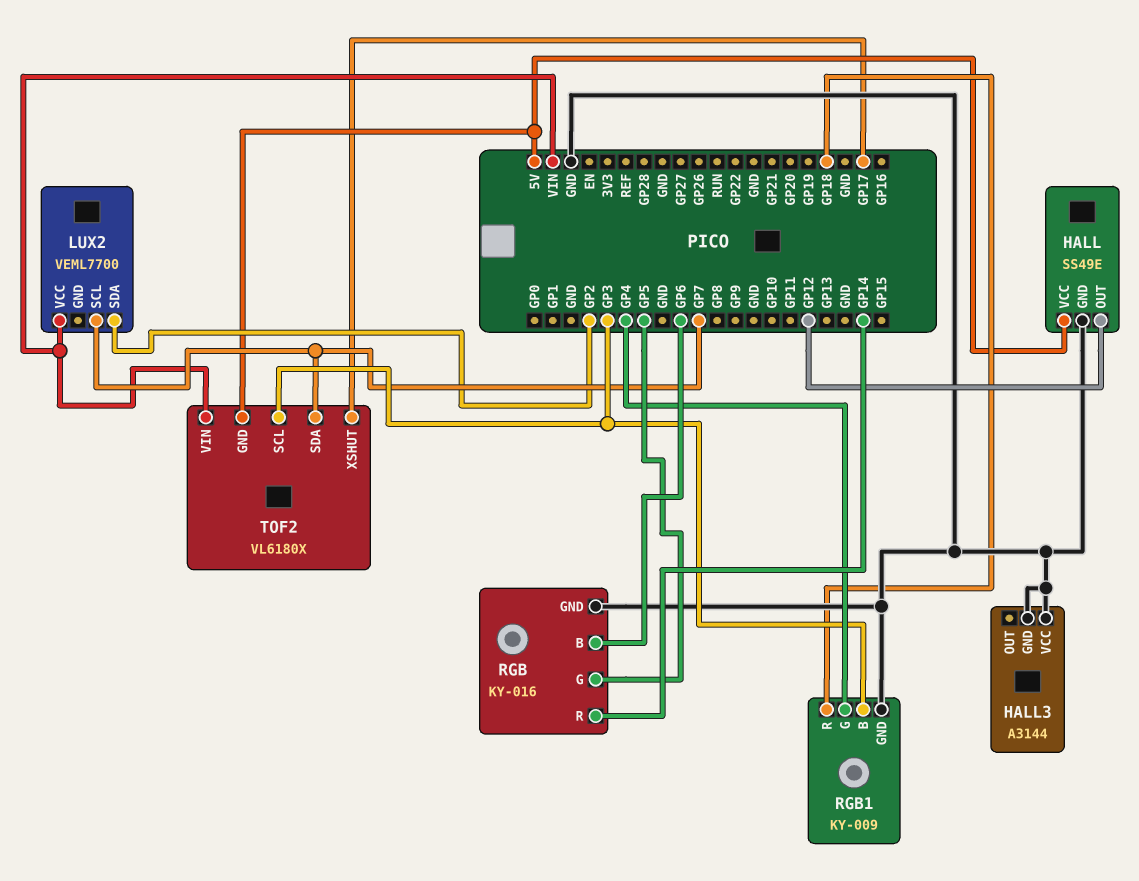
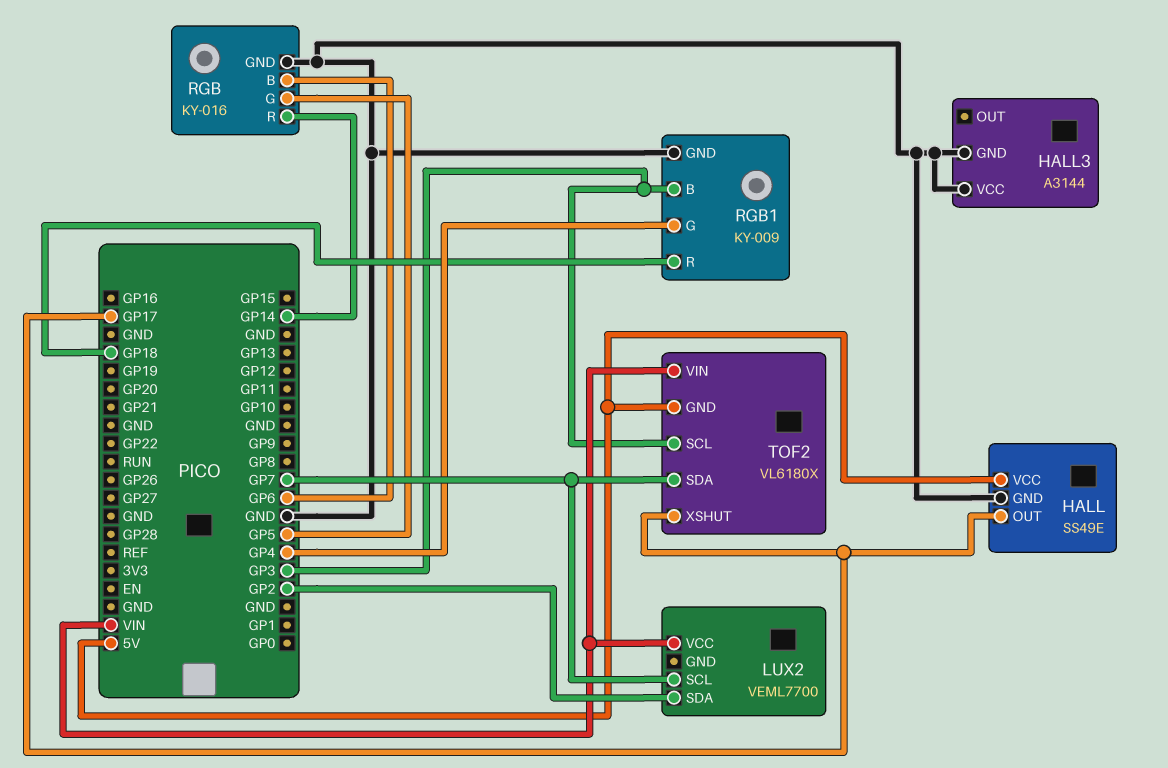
HALL pin OUT: GP12 -> GP17

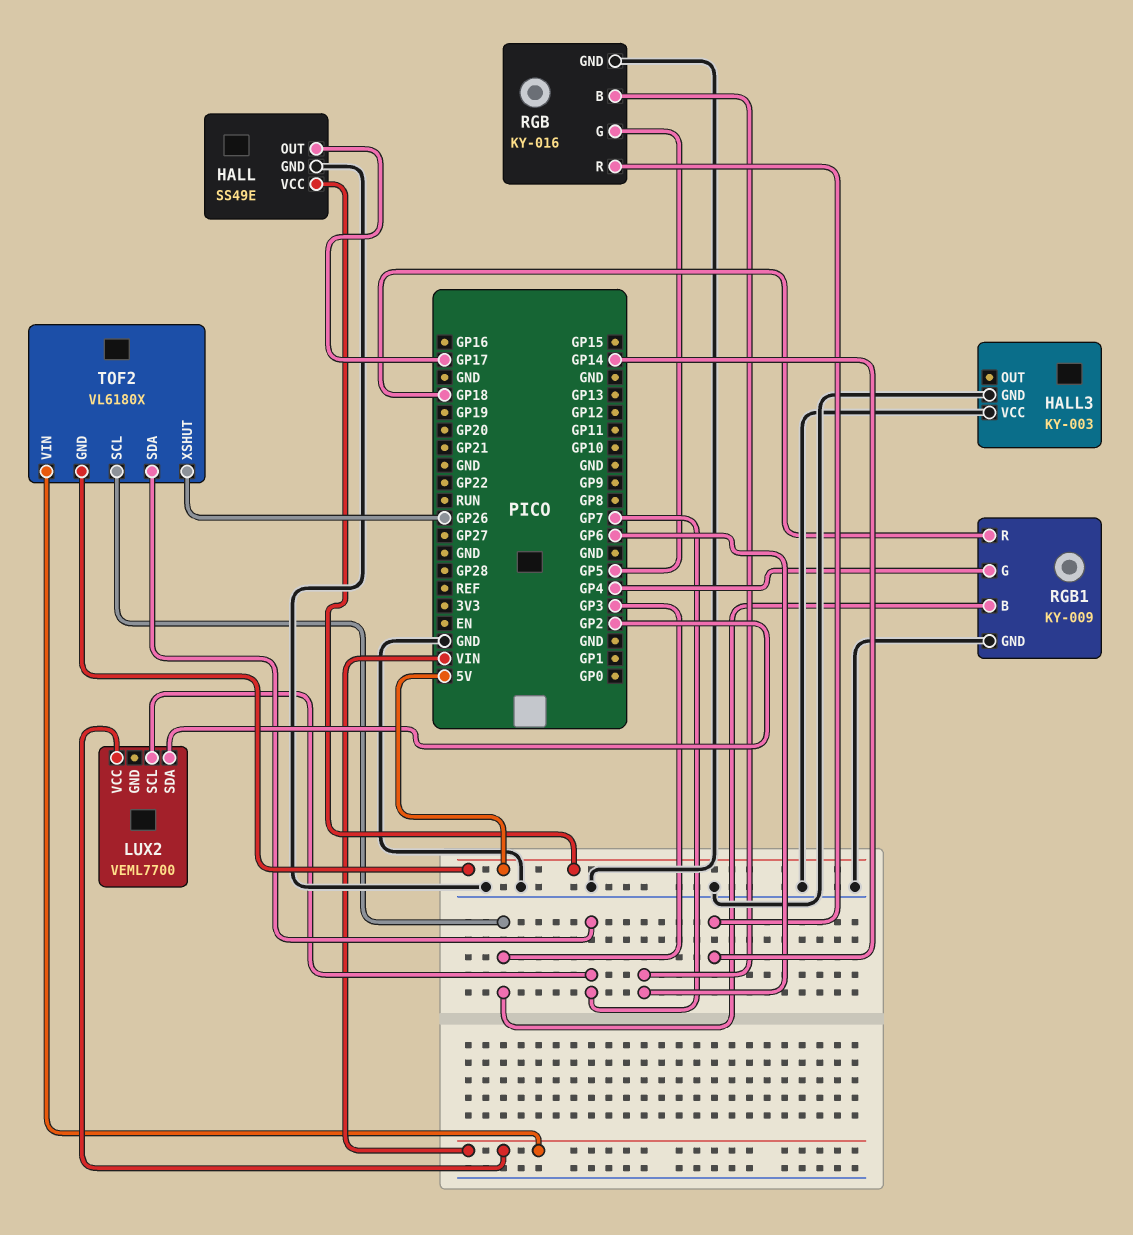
HALL3: A3144 -> KY-003
TOF2 pin XSHUT: GP17 -> GP26

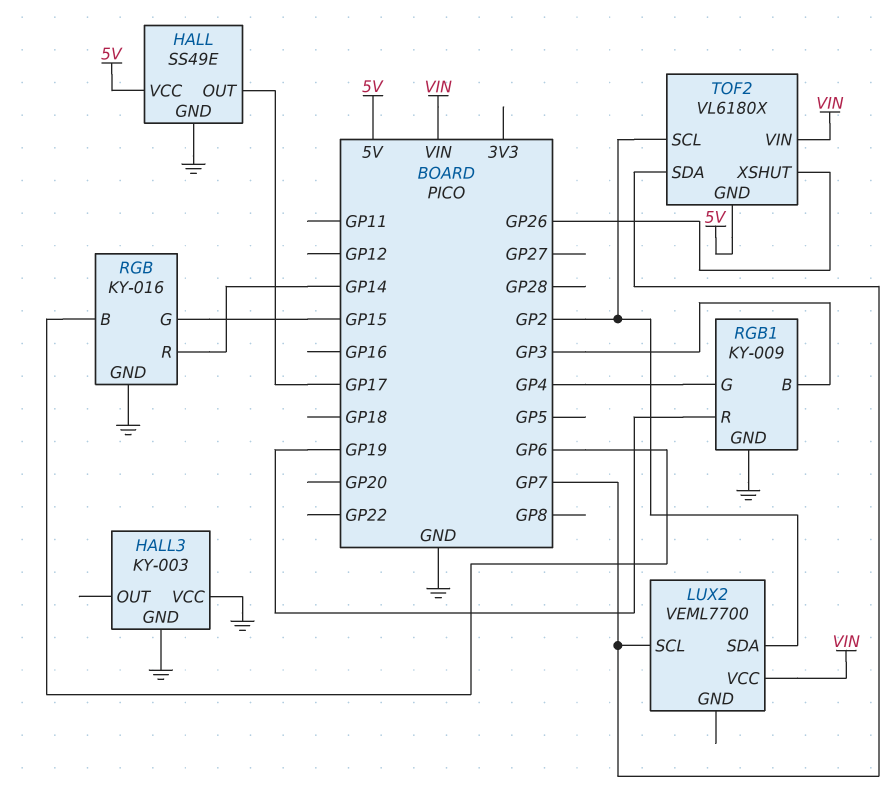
RGB pin G: GP5 -> GP15
RGB1 pin R: GP18 -> GP19
TOF2 pin SCL: GP3 -> GP2

